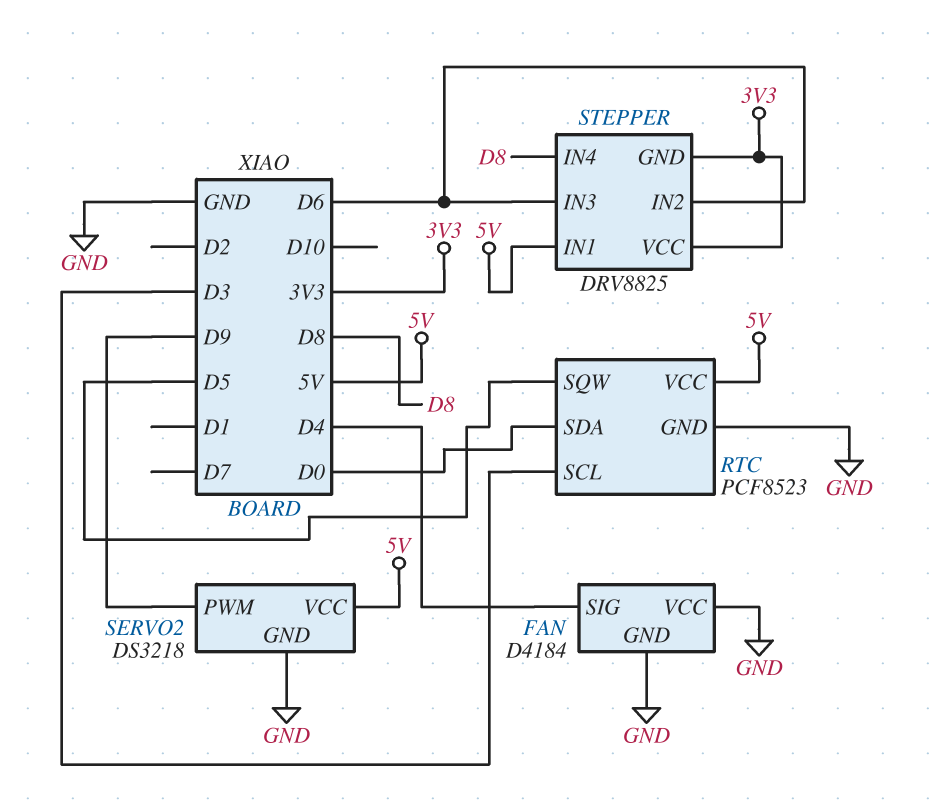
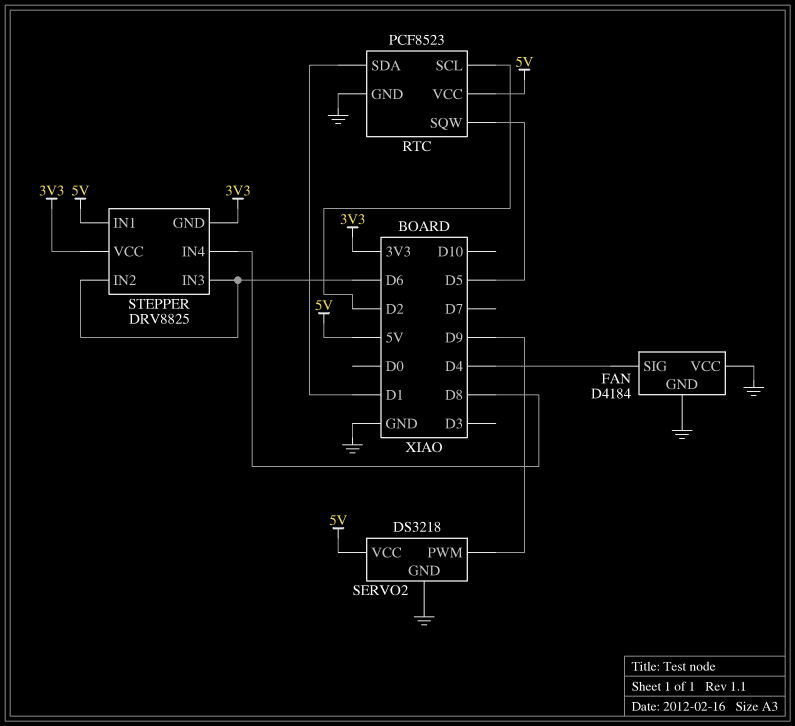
RTC pin SCL: D3 -> D2
RTC pin SDA: D0 -> D1

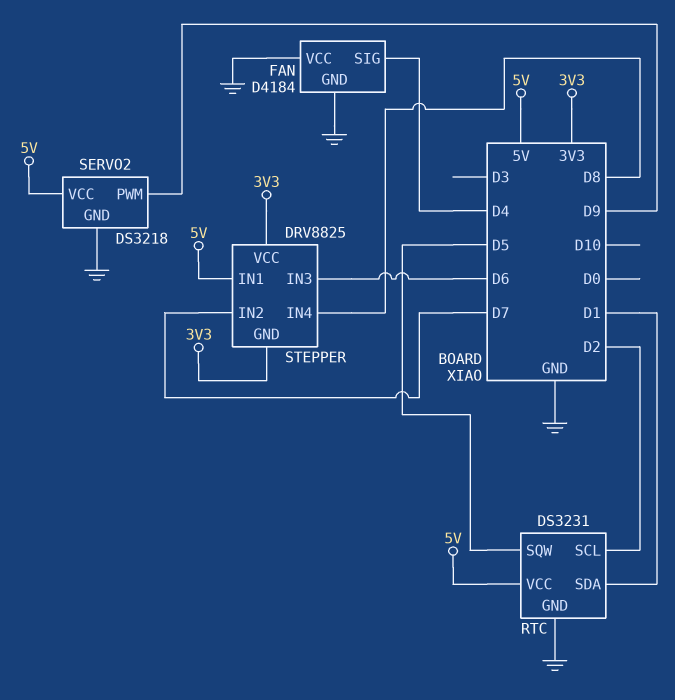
RTC: PCF8523 -> DS3231
STEPPER pin IN2: D6 -> D7

